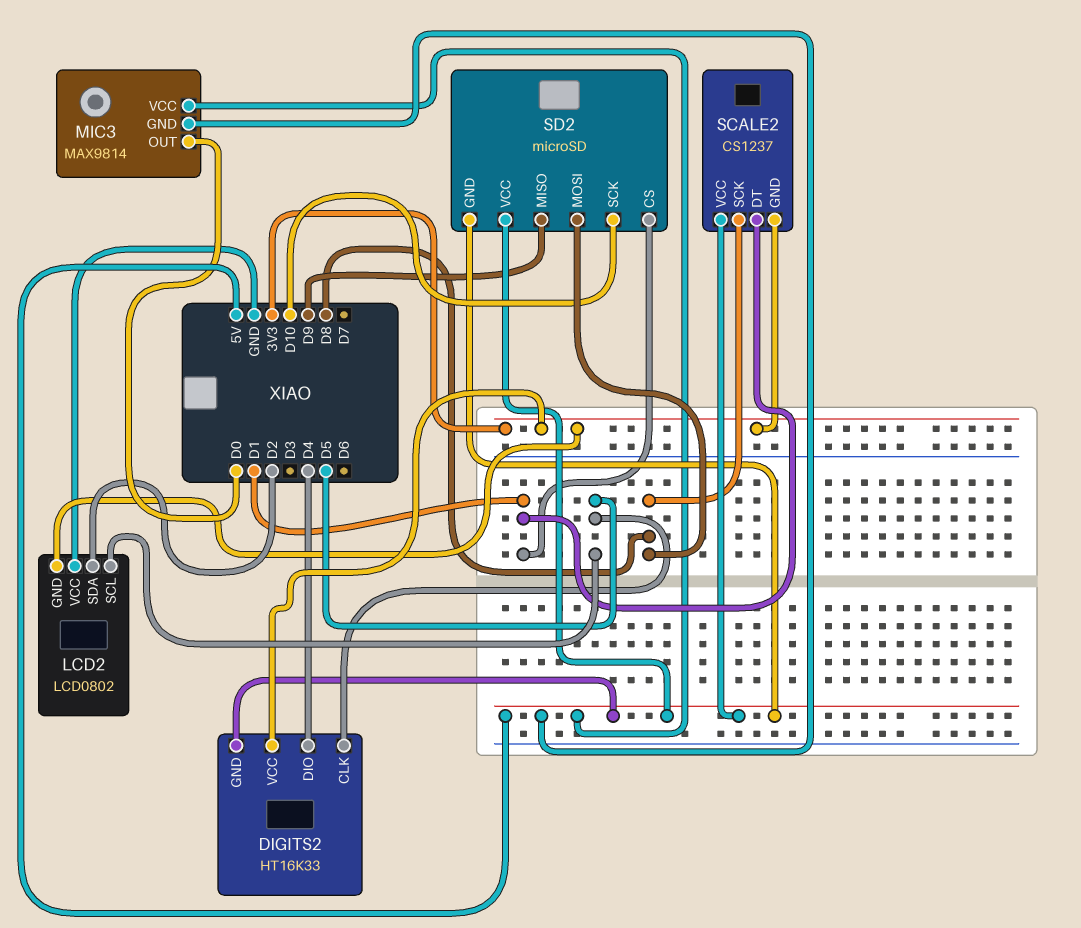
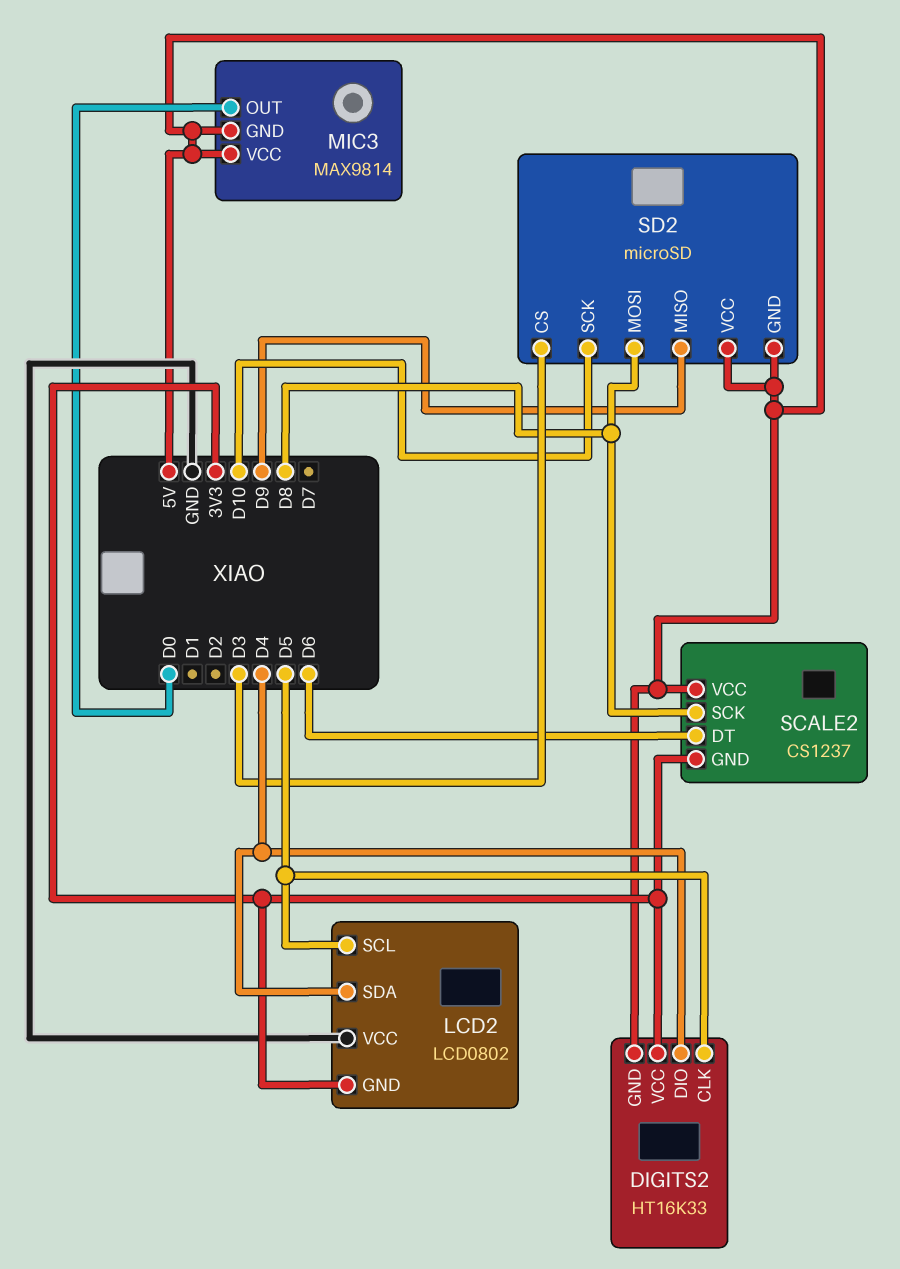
LCD2 pin SDA: D2 -> D4
SCALE2 pin DT: D1 -> D6
SD2 pin CS: D1 -> D3

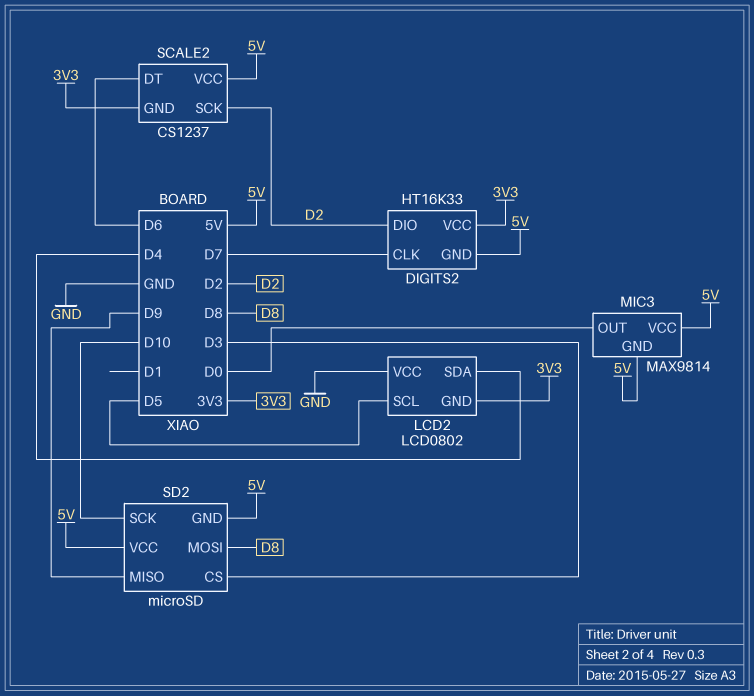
DIGITS2 pin CLK: D5 -> D7
DIGITS2 pin DIO: D4 -> D2
SCALE2 pin SCK: D8 -> D2

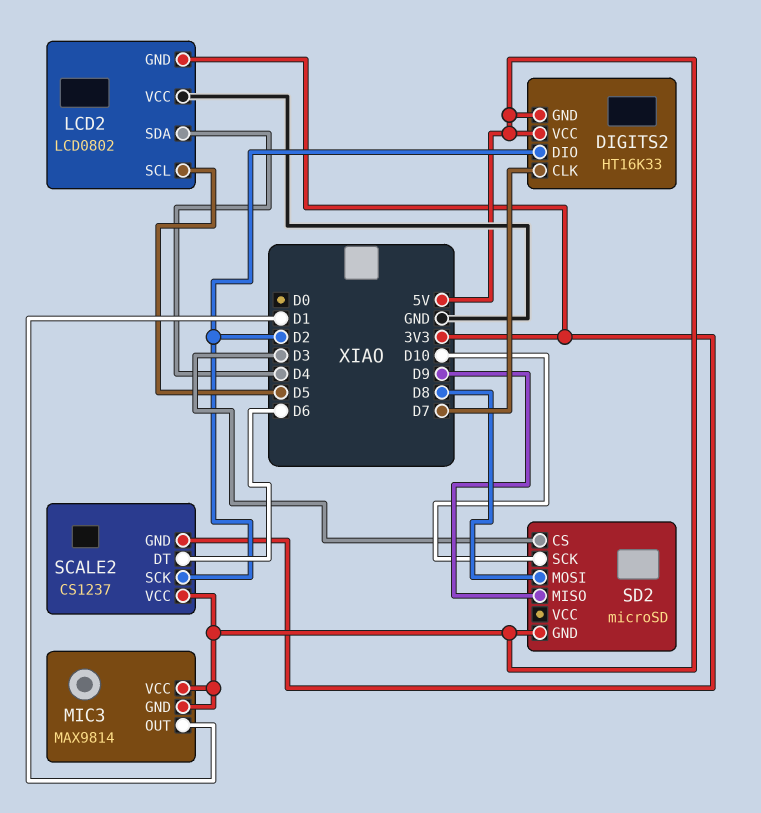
DIGITS2 pin VCC: 3V3 -> 5V
MIC3 pin OUT: D0 -> D1
SD2 pin VCC: 5V -> none

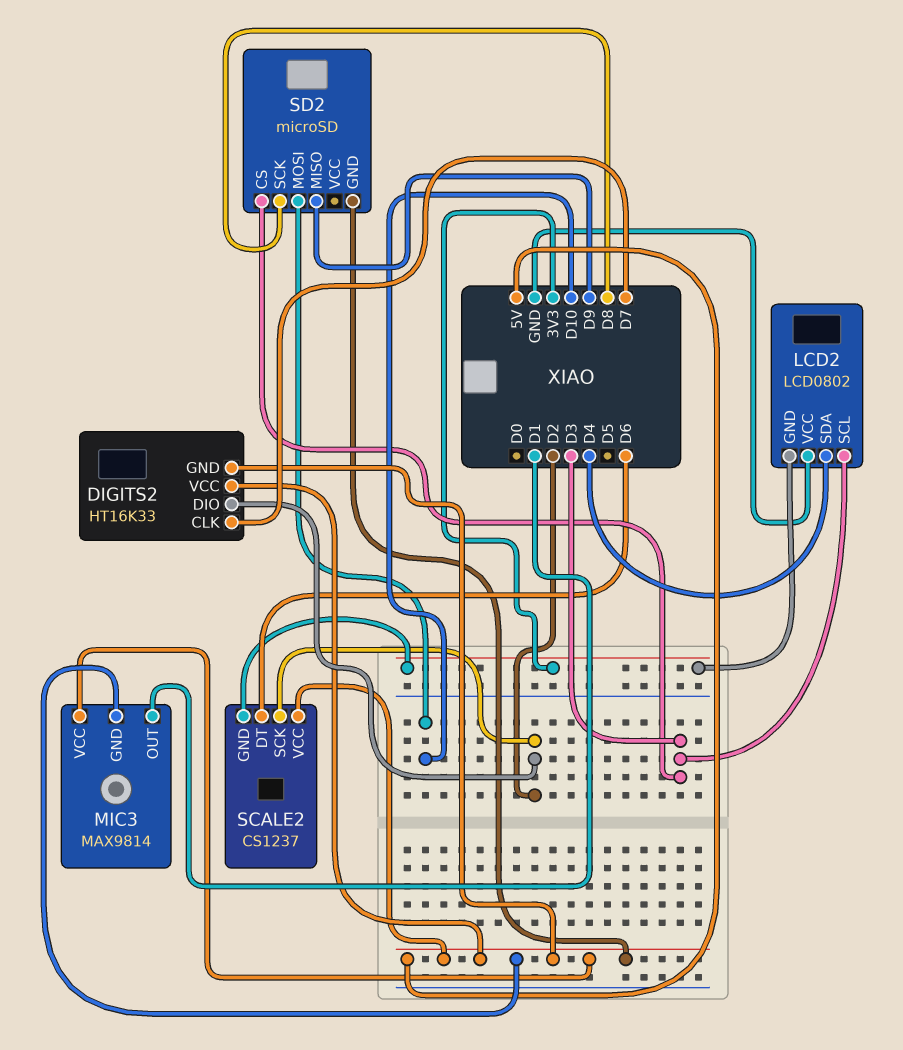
LCD2 pin SCL: D5 -> D3
SD2 pin MOSI: D8 -> D10
SD2 pin SCK: D10 -> D8

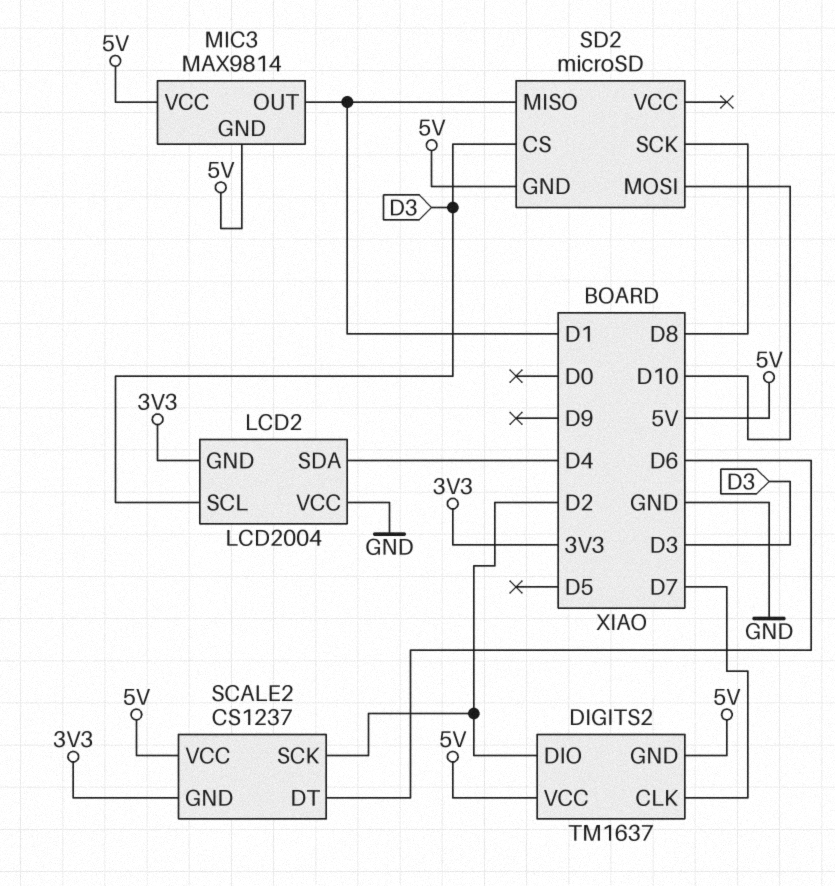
DIGITS2: HT16K33 -> TM1637
LCD2: LCD0802 -> LCD2004
SD2 pin MISO: D9 -> D1

